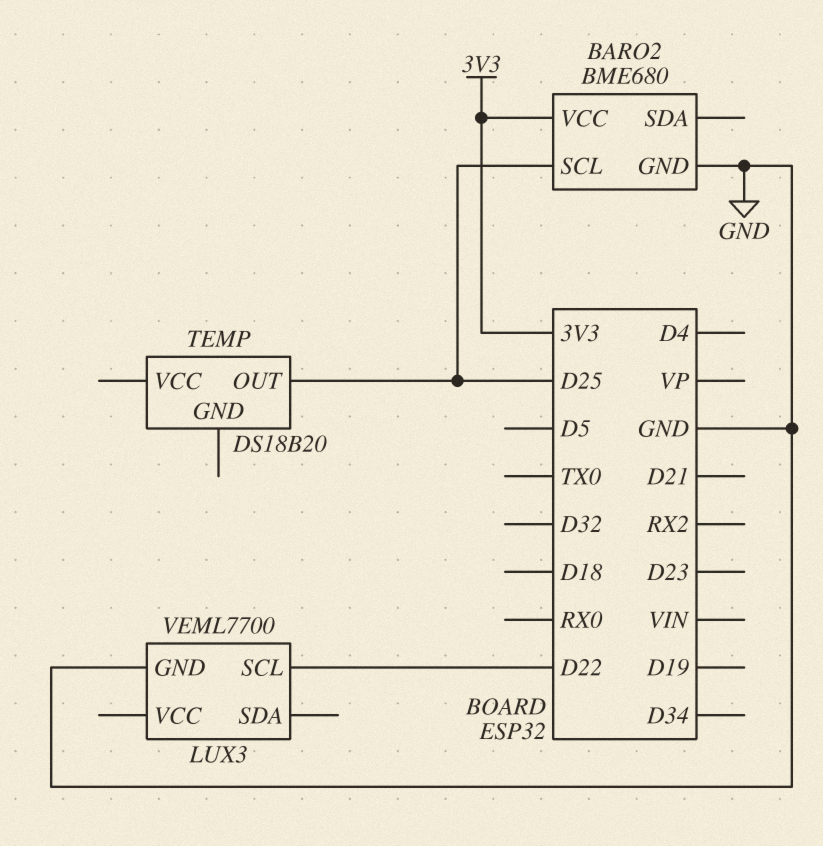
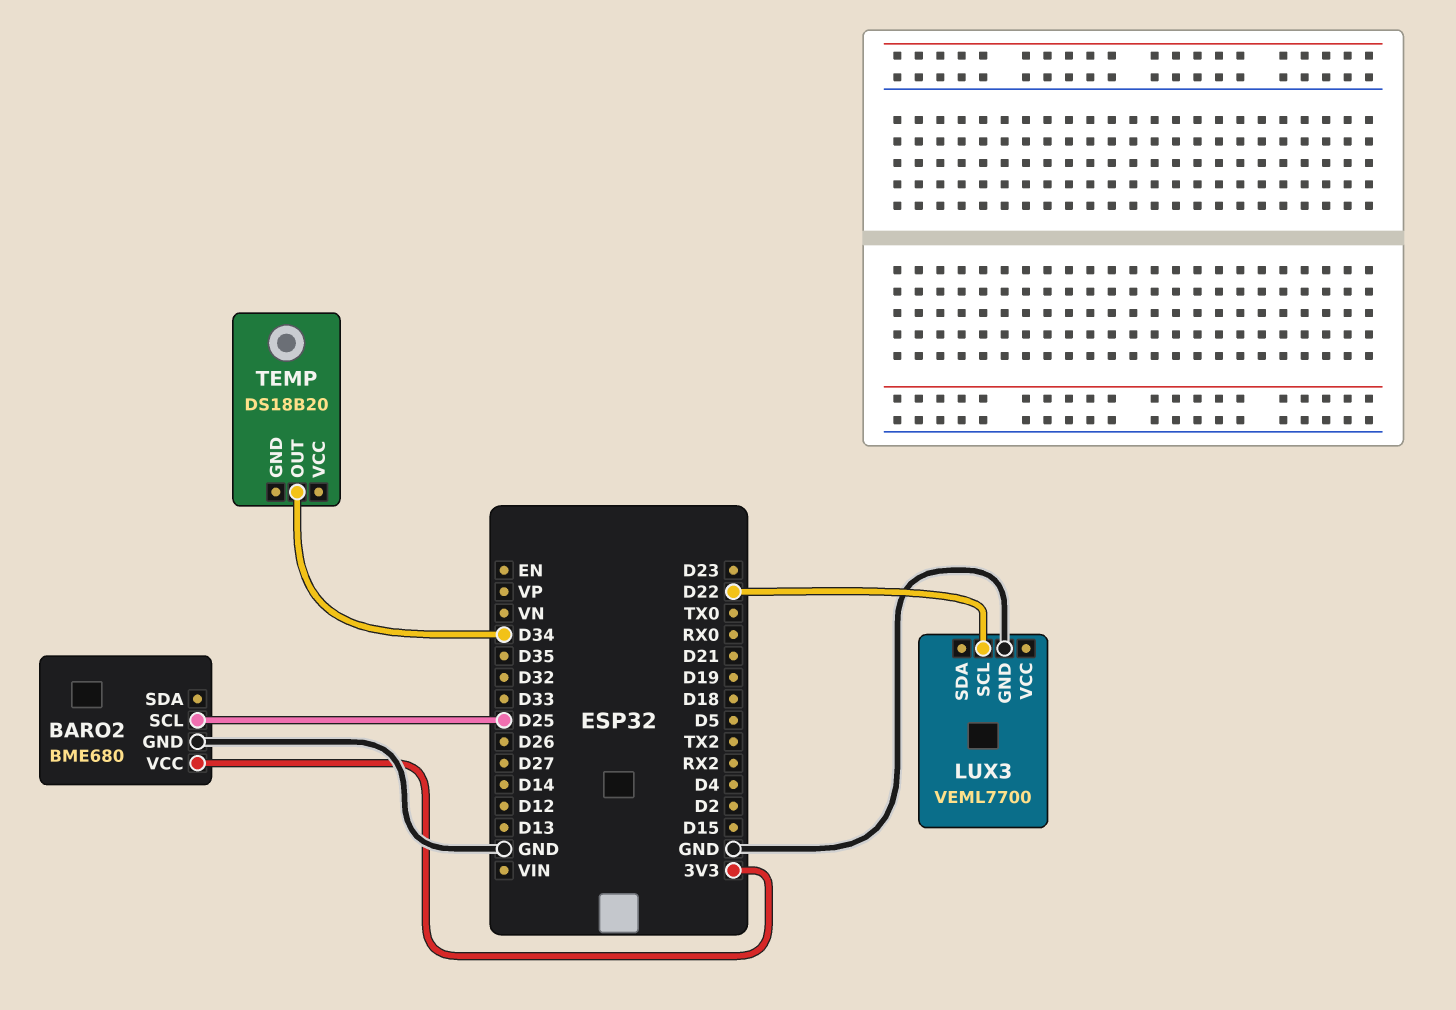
TEMP pin OUT: D25 -> D34

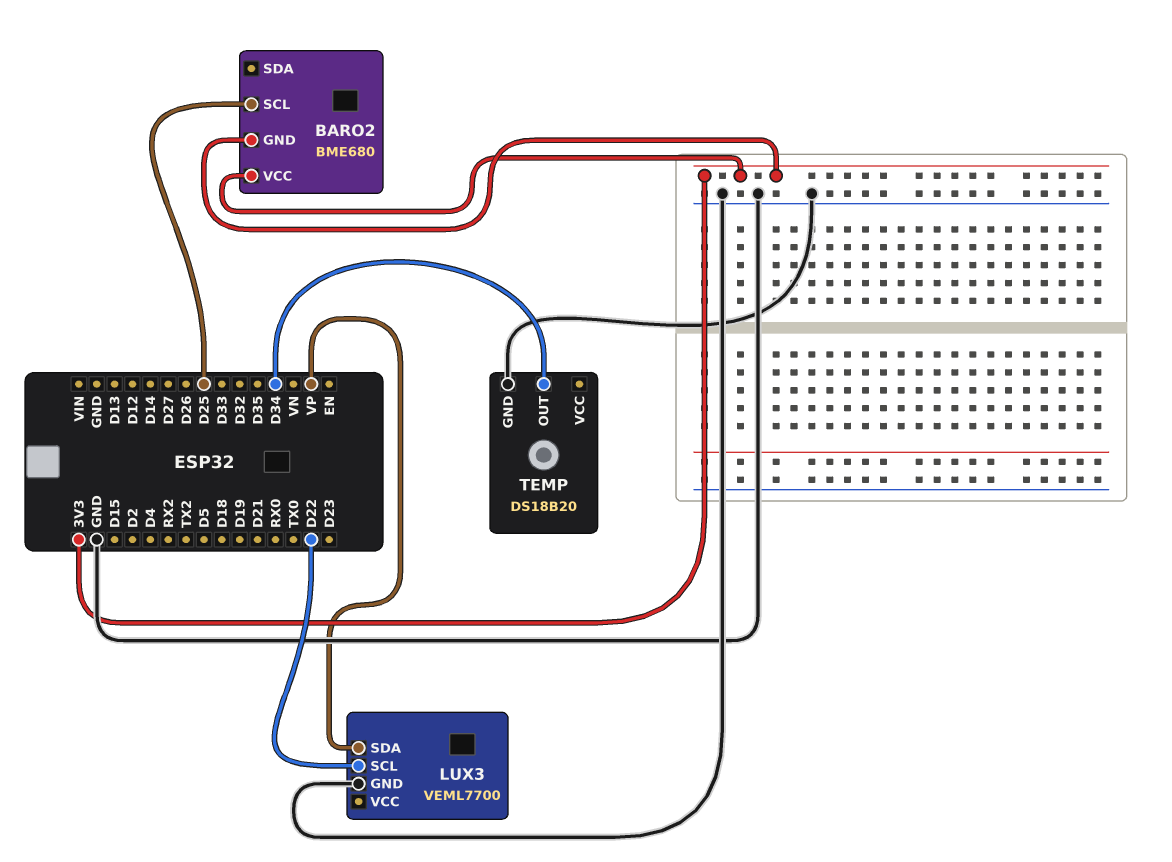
BARO2 pin GND: GND -> 3V3
LUX3 pin SDA: none -> VP
TEMP pin GND: none -> GND

